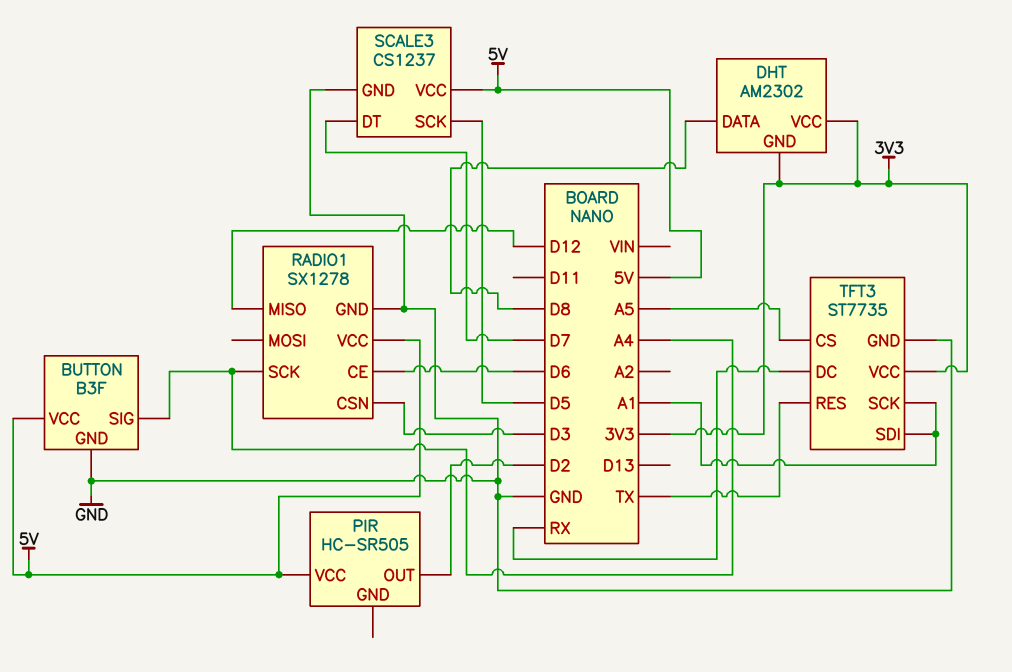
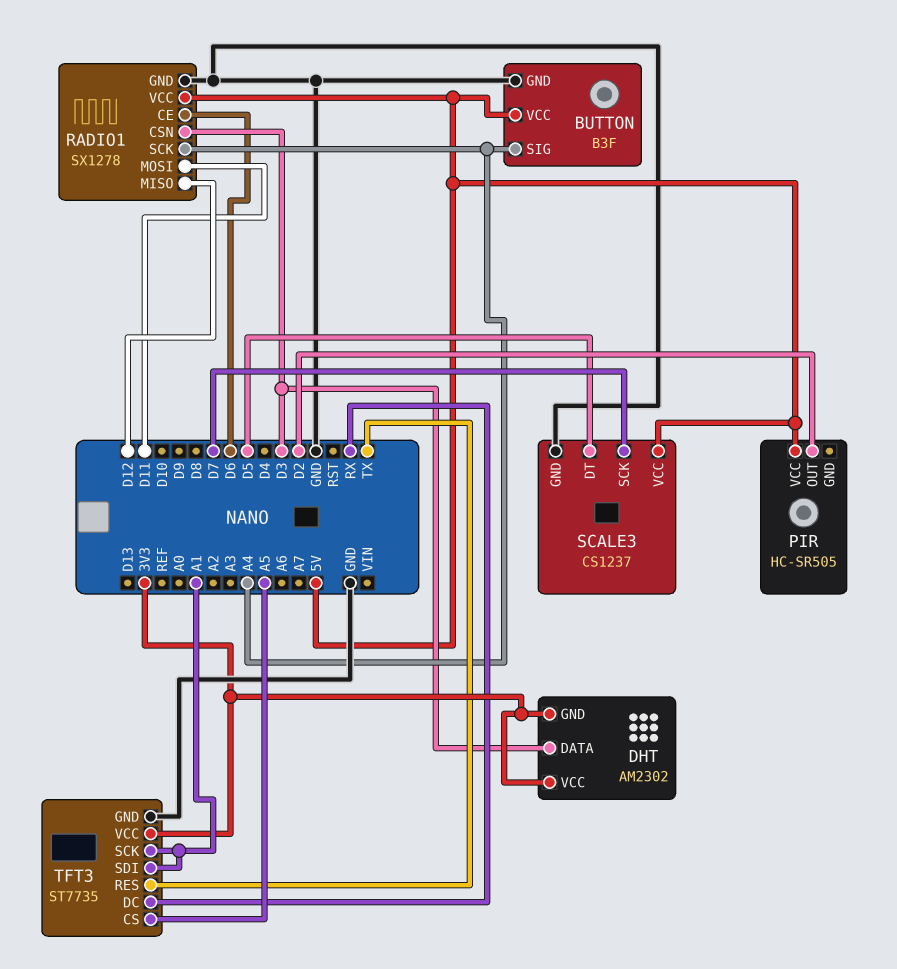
DHT pin DATA: D8 -> D3
RADIO1 pin MOSI: none -> D11
SCALE3 pin DT: D7 -> D5
SCALE3 pin SCK: D5 -> D7

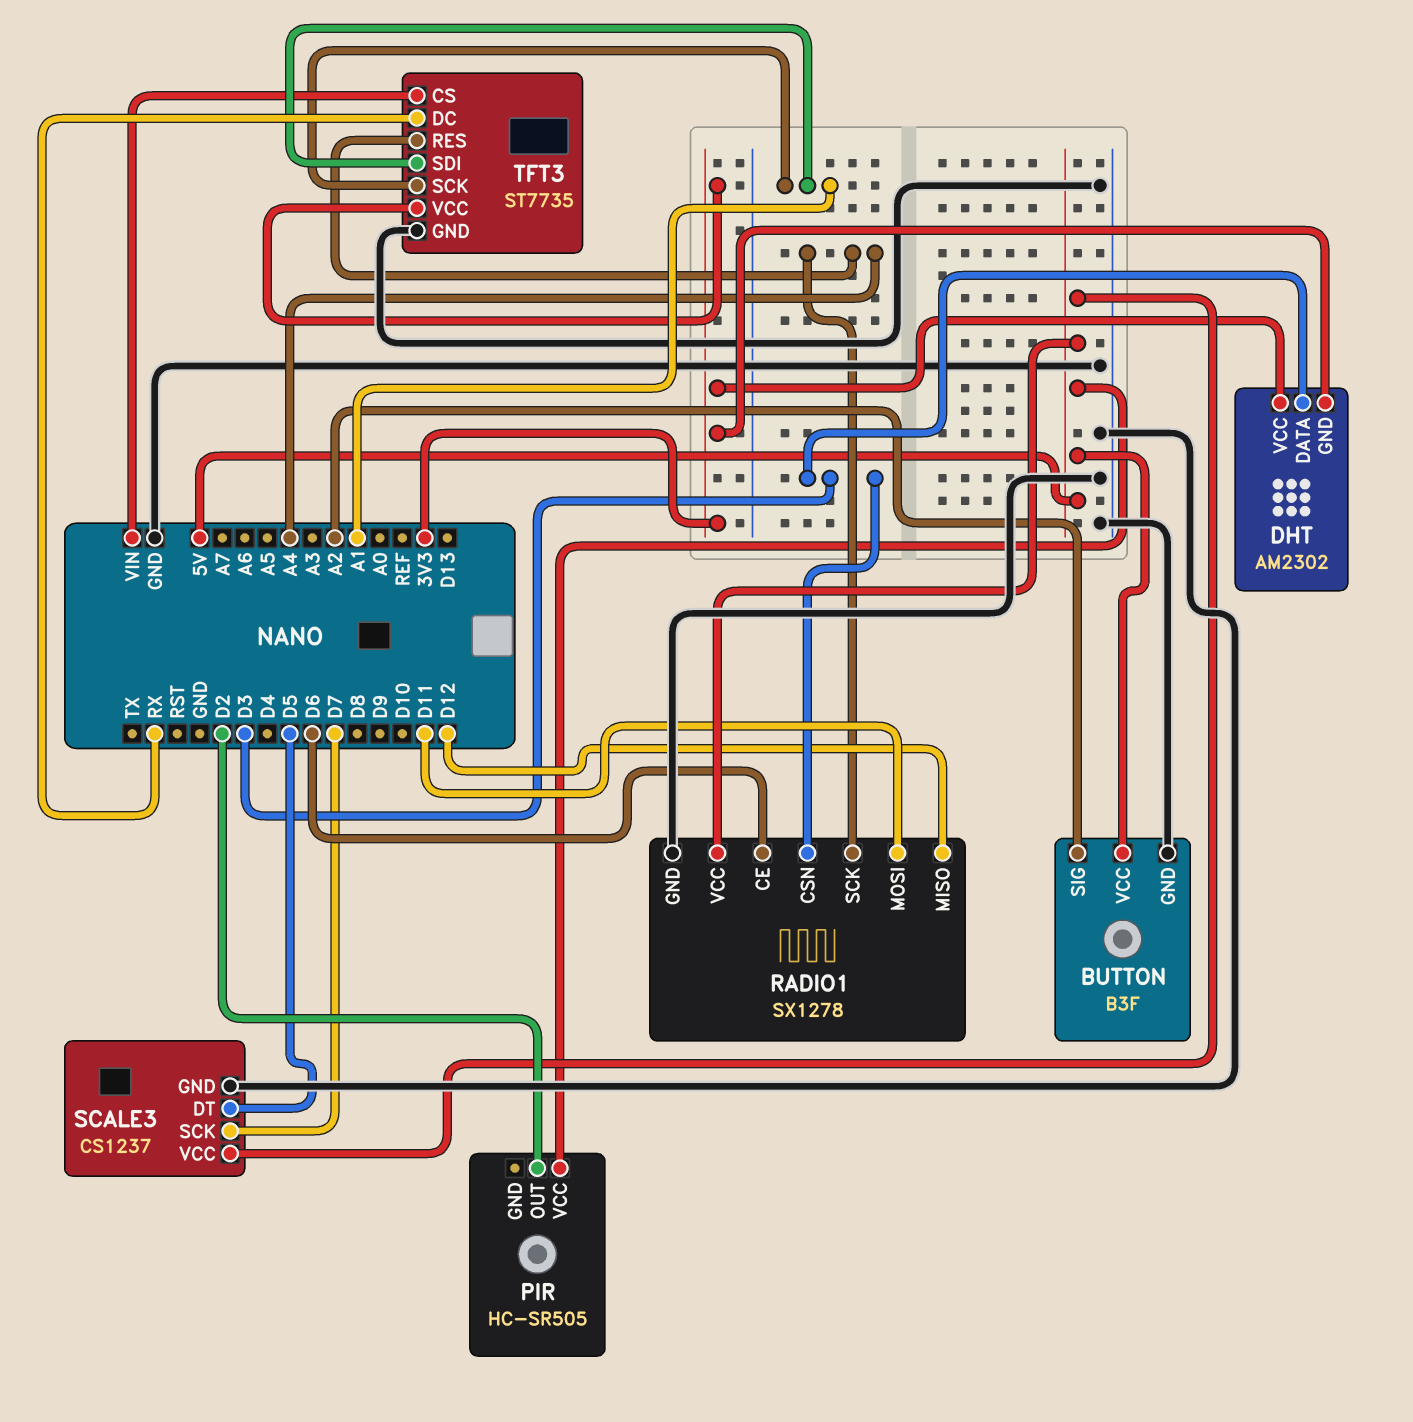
BUTTON pin SIG: A4 -> A2
TFT3 pin CS: A5 -> VIN
TFT3 pin RES: TX -> A4

